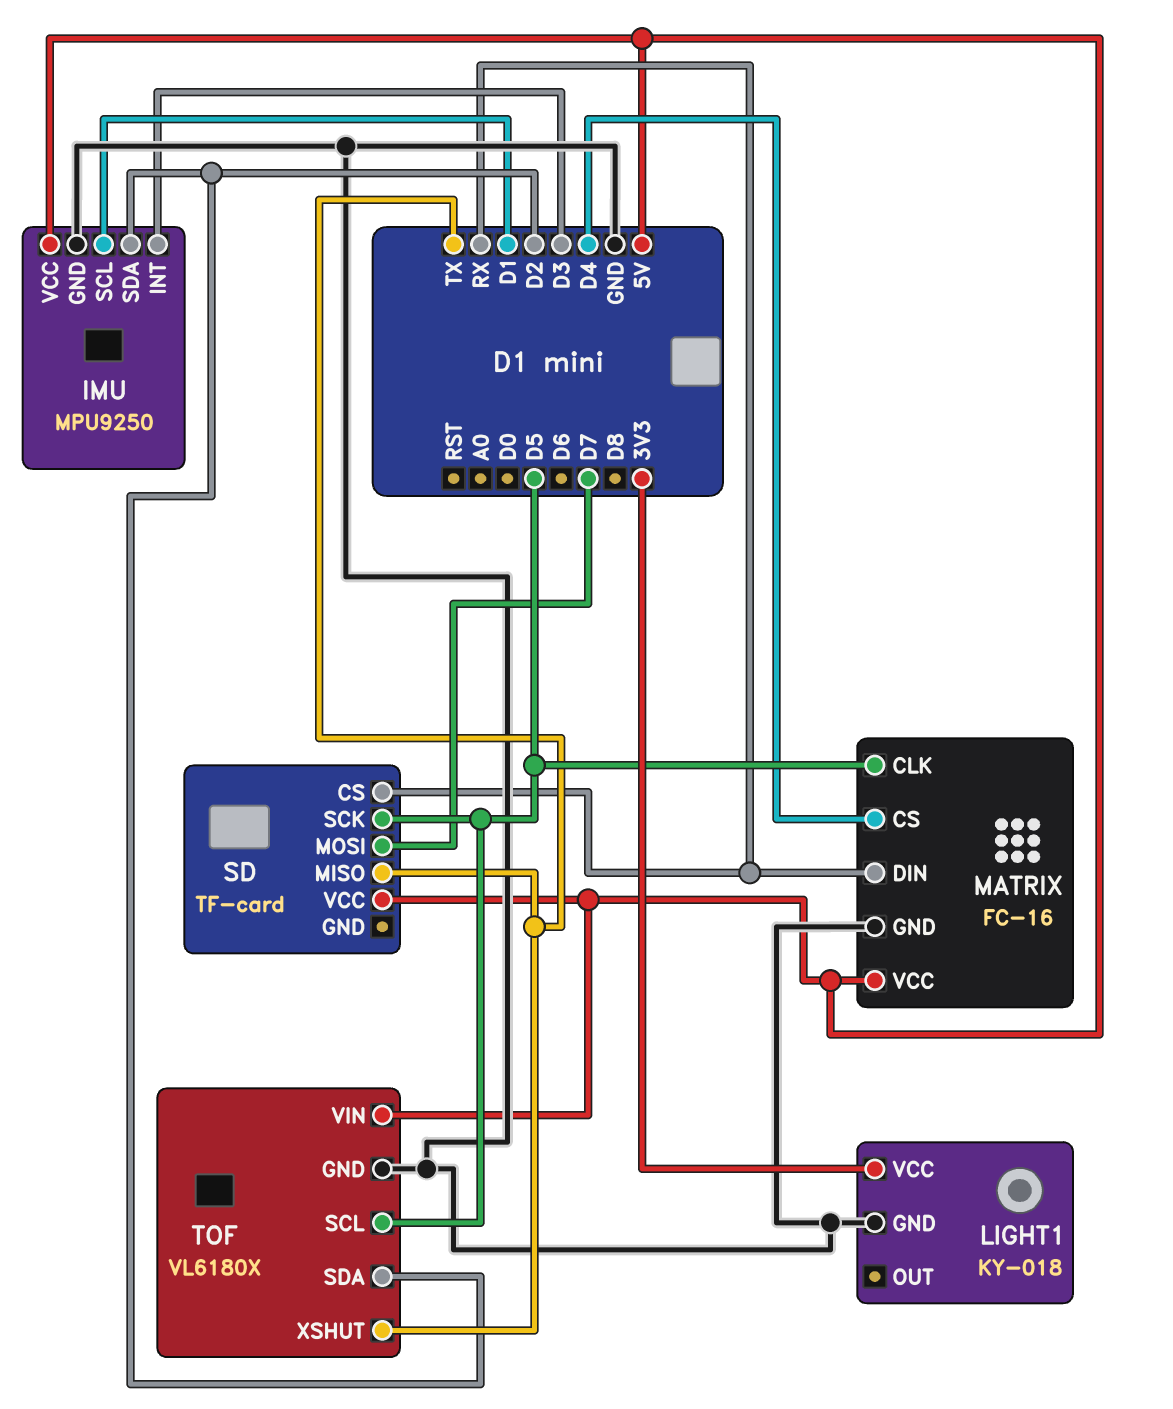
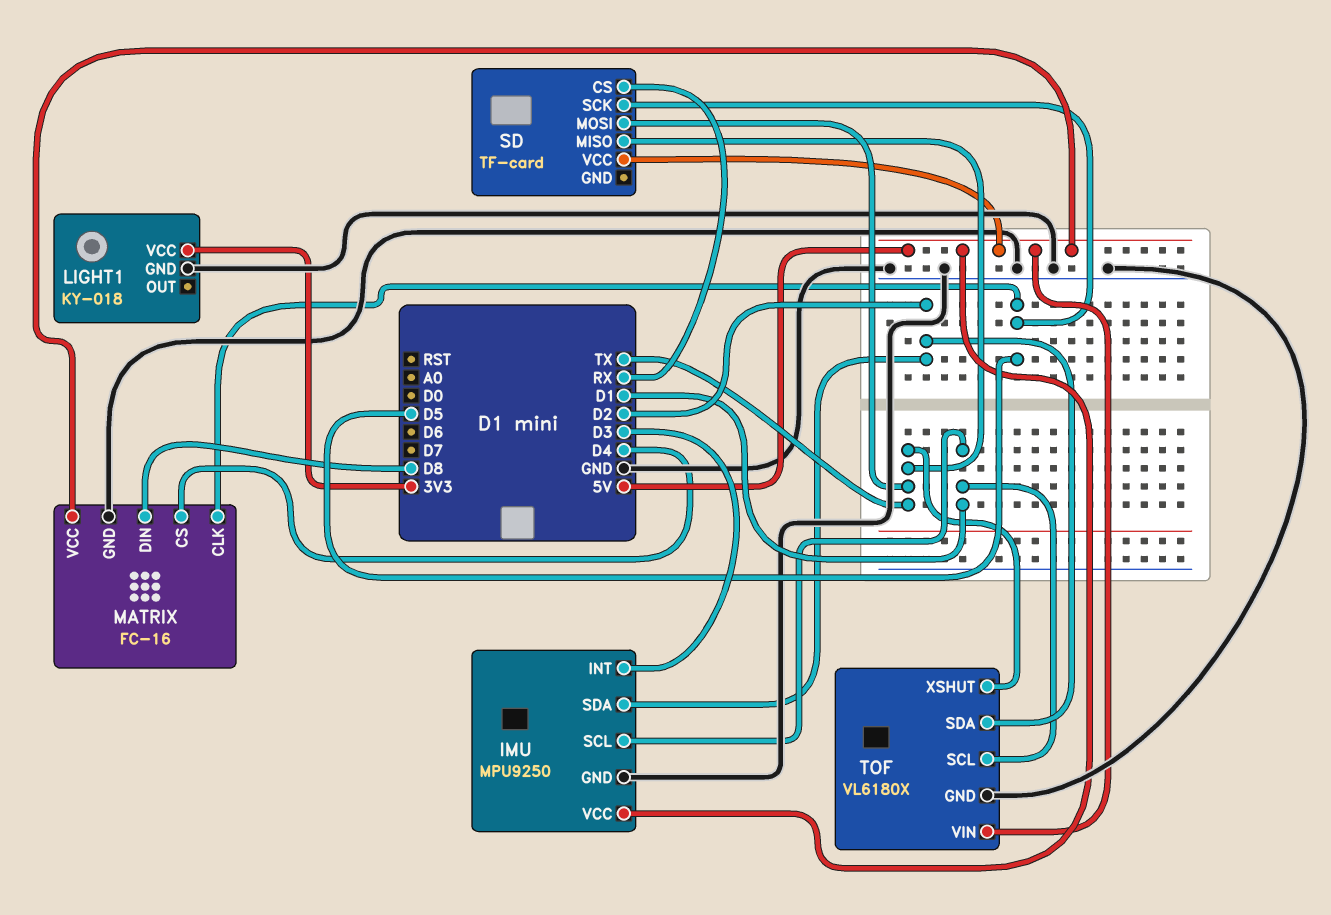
MATRIX pin DIN: RX -> D8
SD pin MOSI: D7 -> TX
TOF pin SCL: D5 -> D1

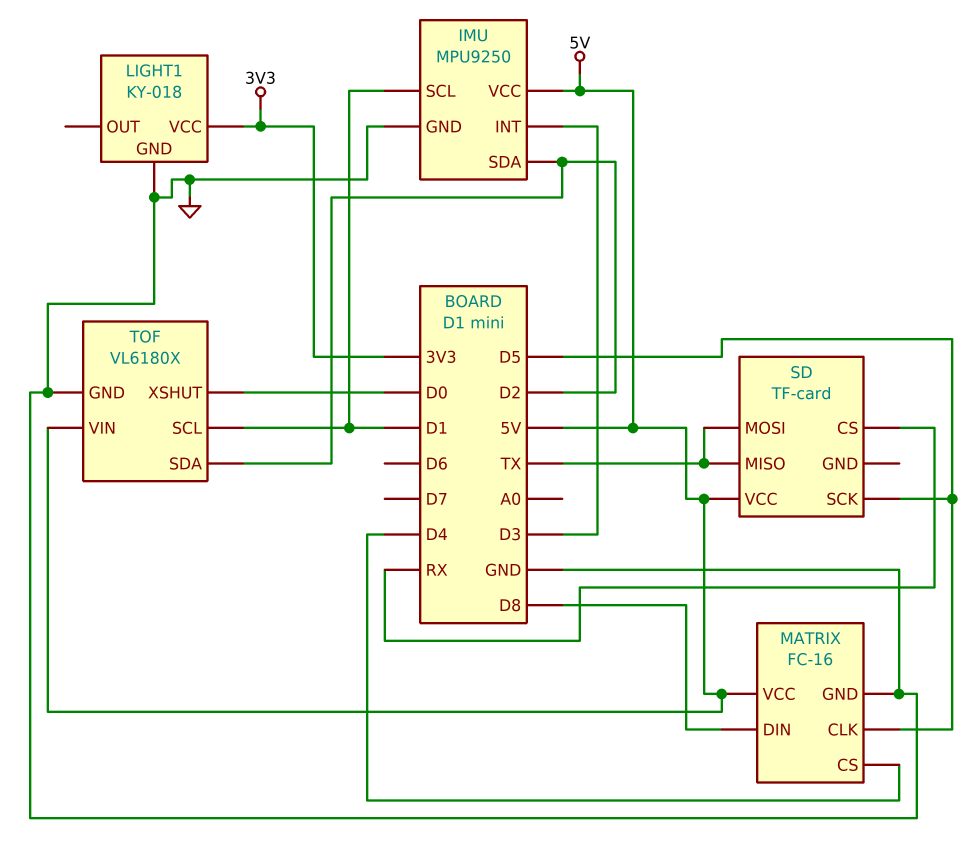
TOF pin XSHUT: TX -> D0

